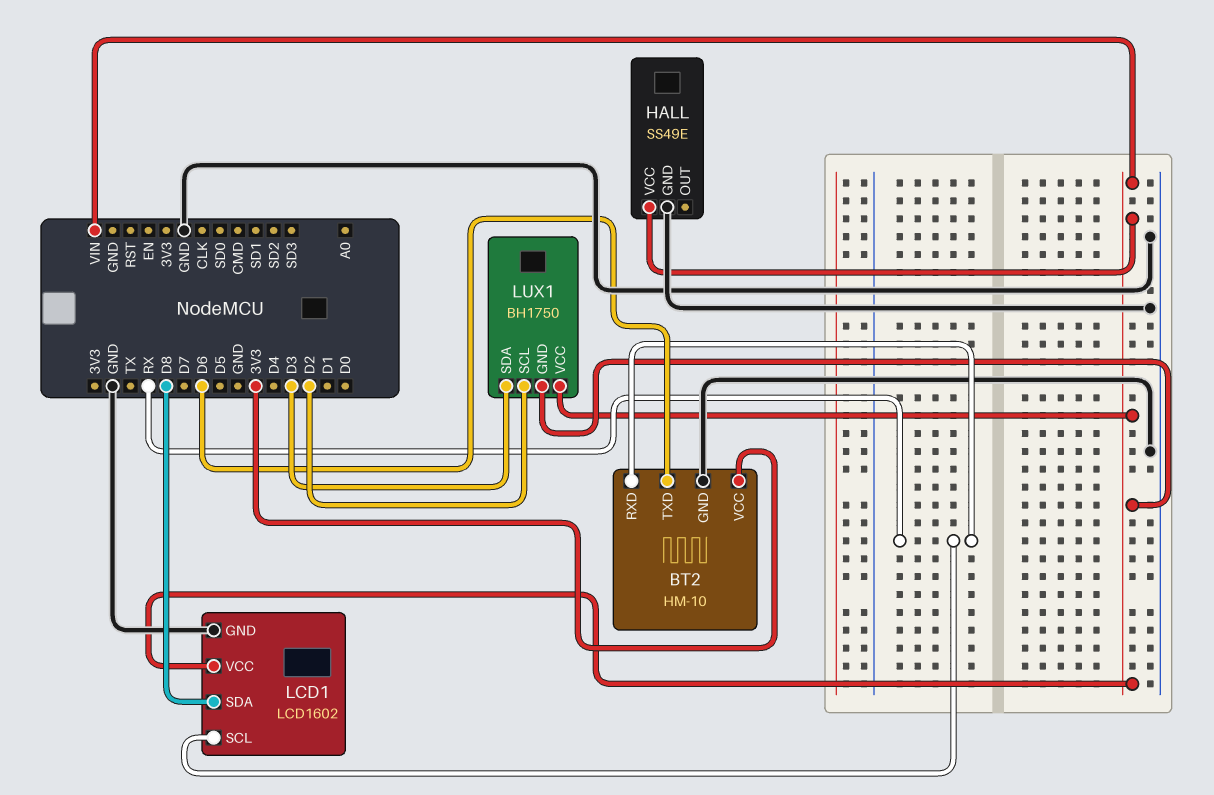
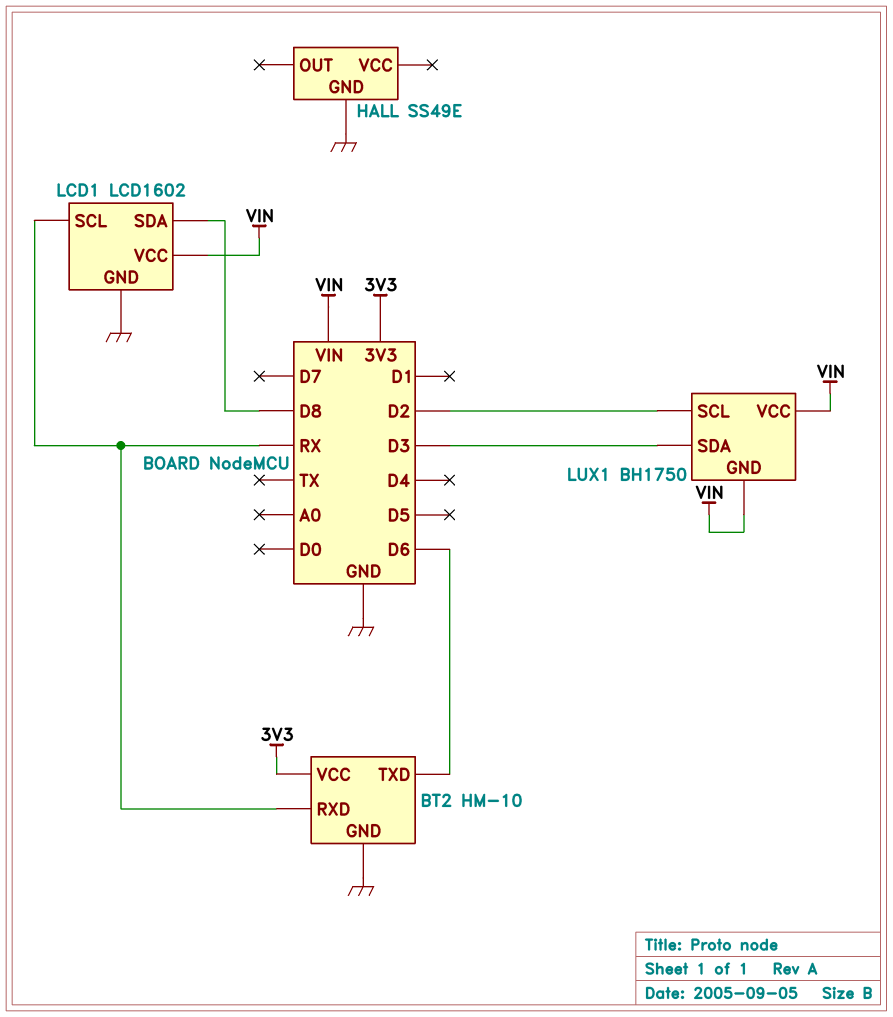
HALL pin VCC: VIN -> none

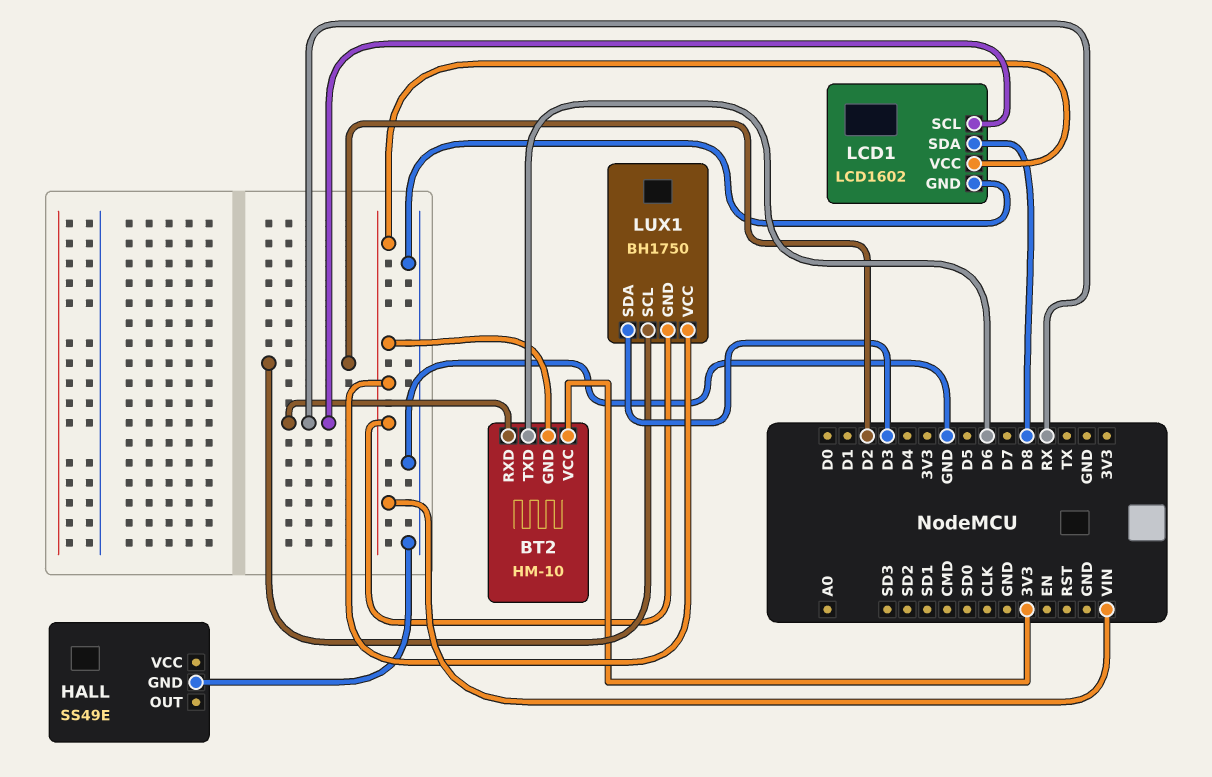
BT2 pin GND: GND -> VIN

